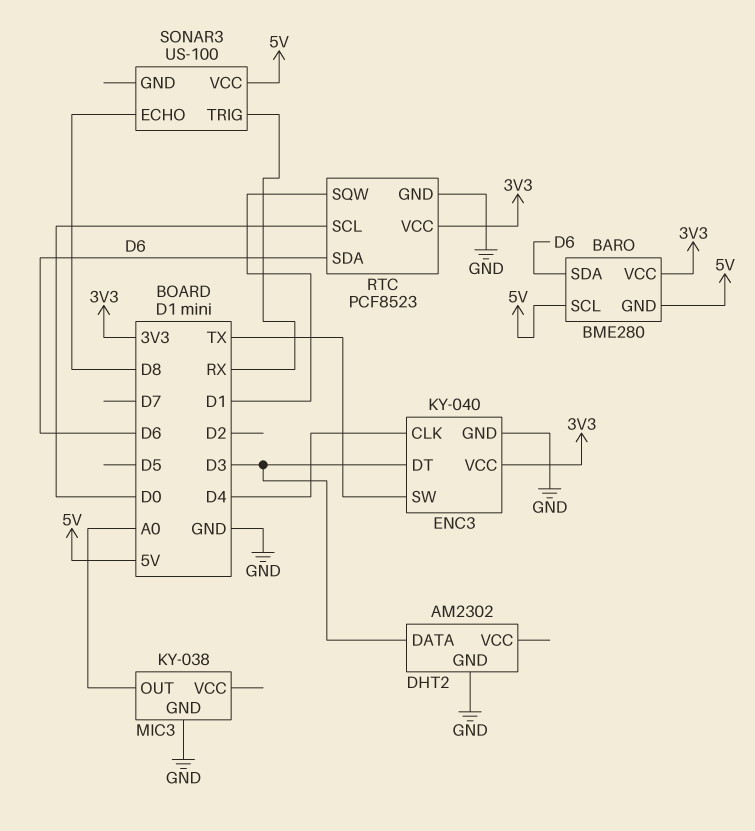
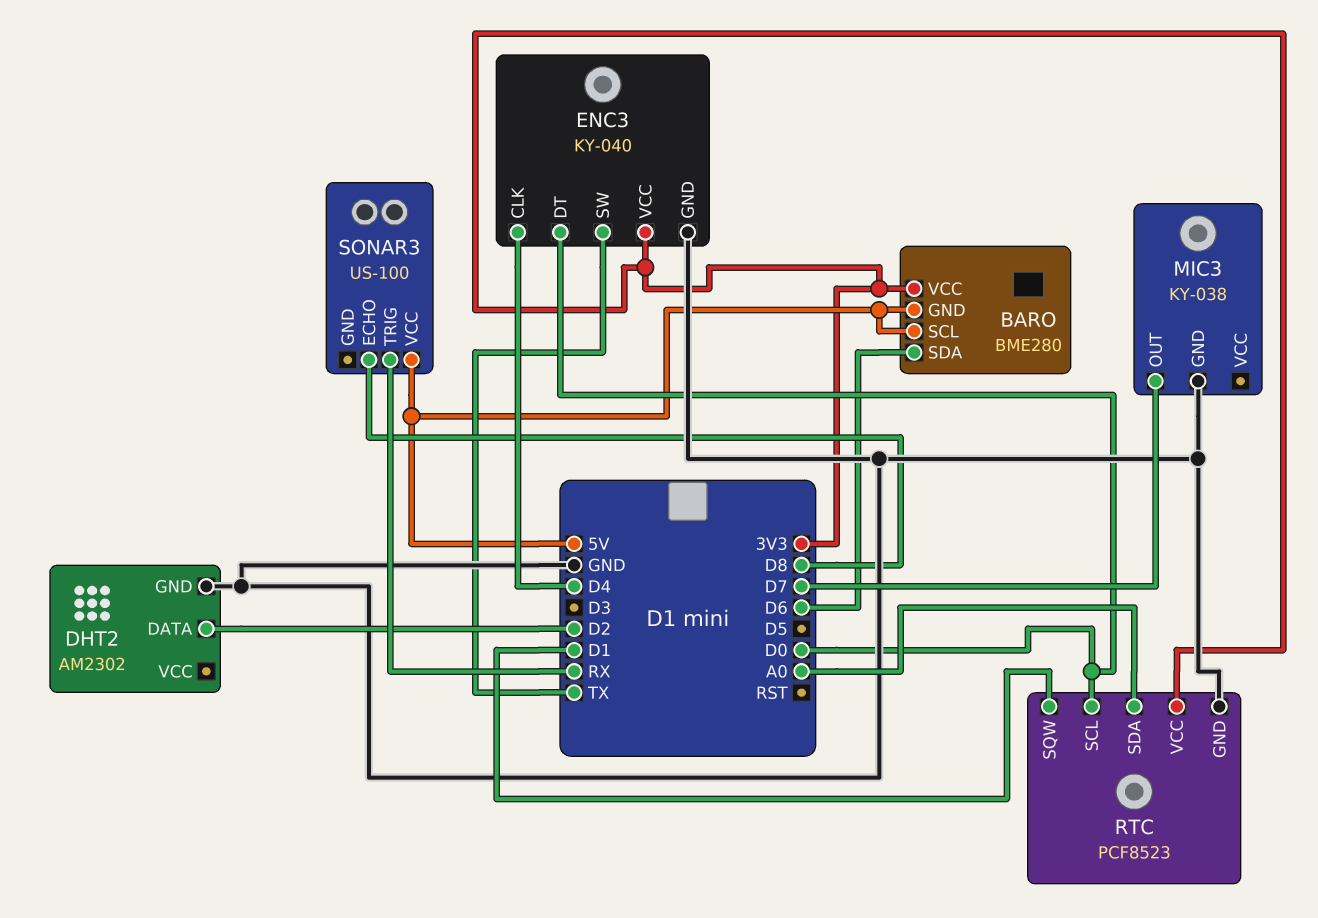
DHT2 pin DATA: D3 -> D2
ENC3 pin DT: D3 -> D0
MIC3 pin OUT: A0 -> D7
RTC pin SDA: D6 -> A0

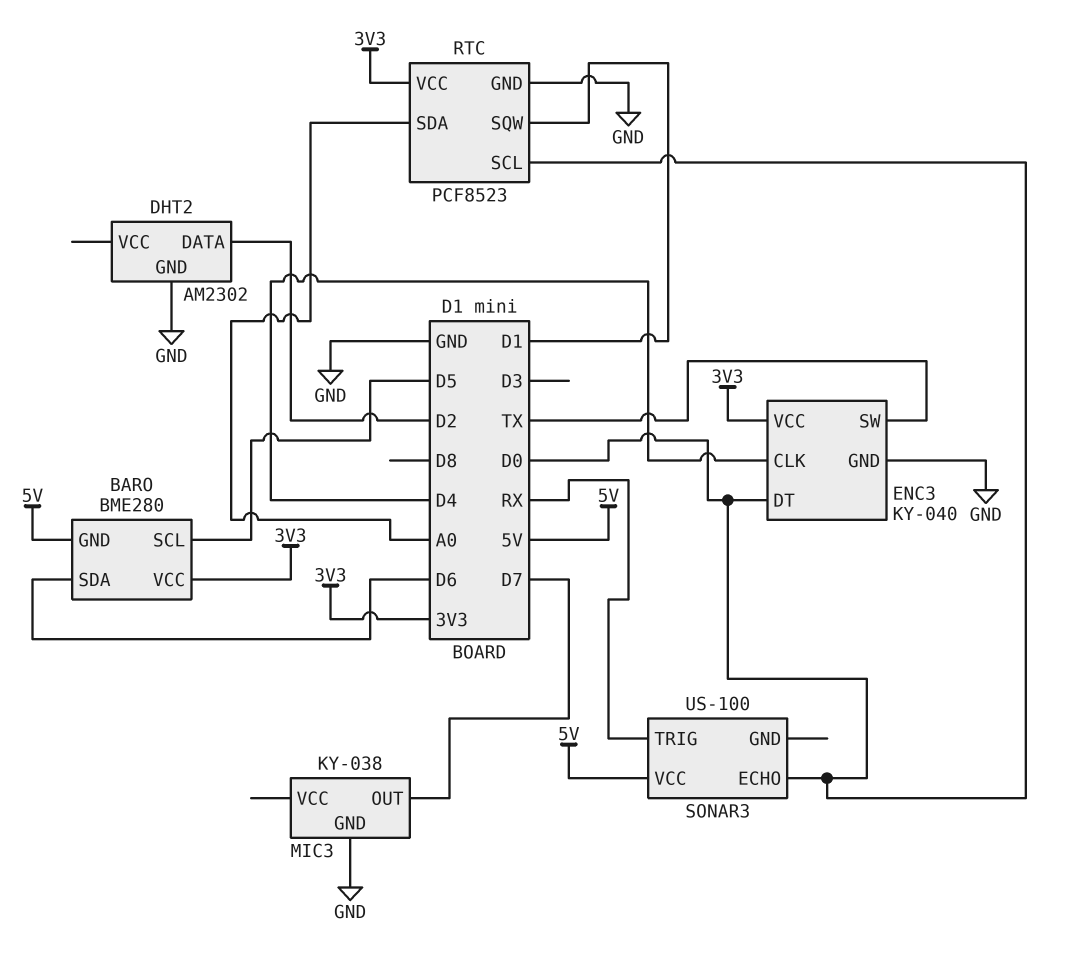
BARO pin SCL: 5V -> D5
SONAR3 pin ECHO: D8 -> D0

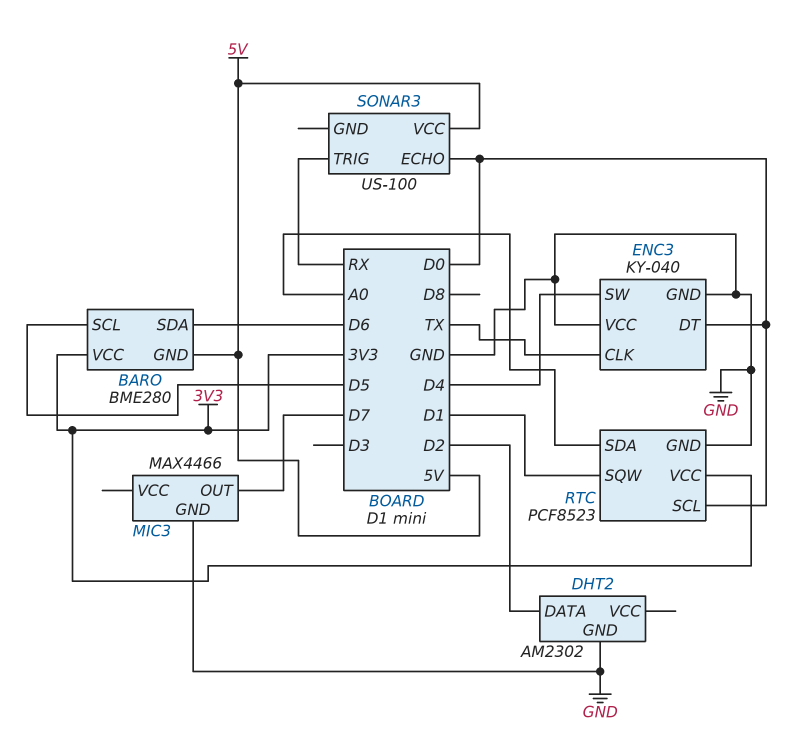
ENC3 pin CLK: D4 -> TX
ENC3 pin SW: TX -> D4
ENC3 pin VCC: 3V3 -> GND
MIC3: KY-038 -> MAX4466

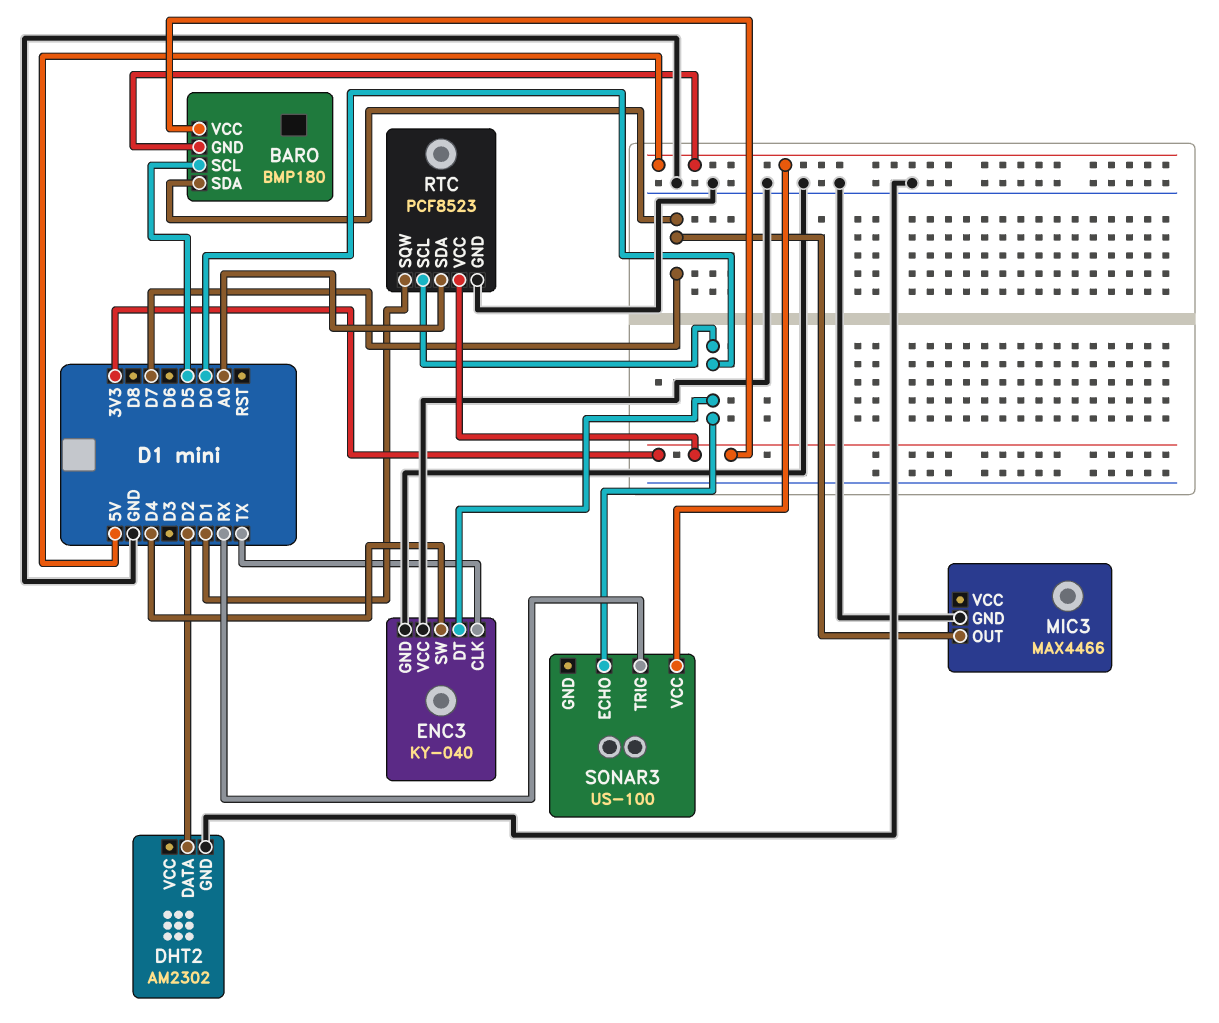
BARO: BME280 -> BMP180
BARO pin SDA: D6 -> D7

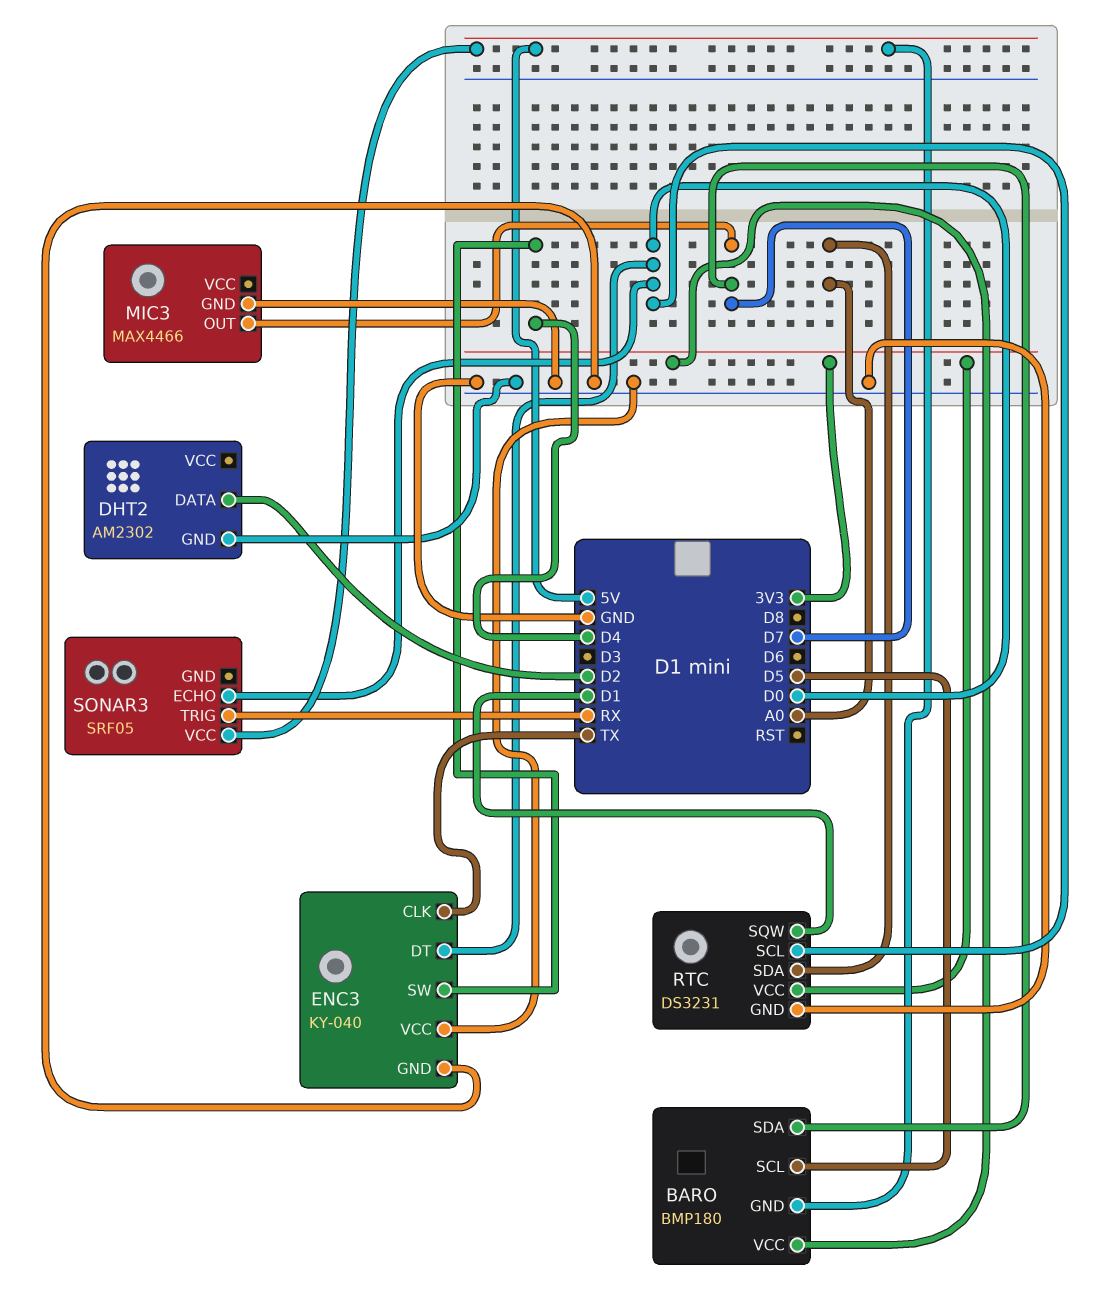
RTC: PCF8523 -> DS3231
SONAR3: US-100 -> SRF05

